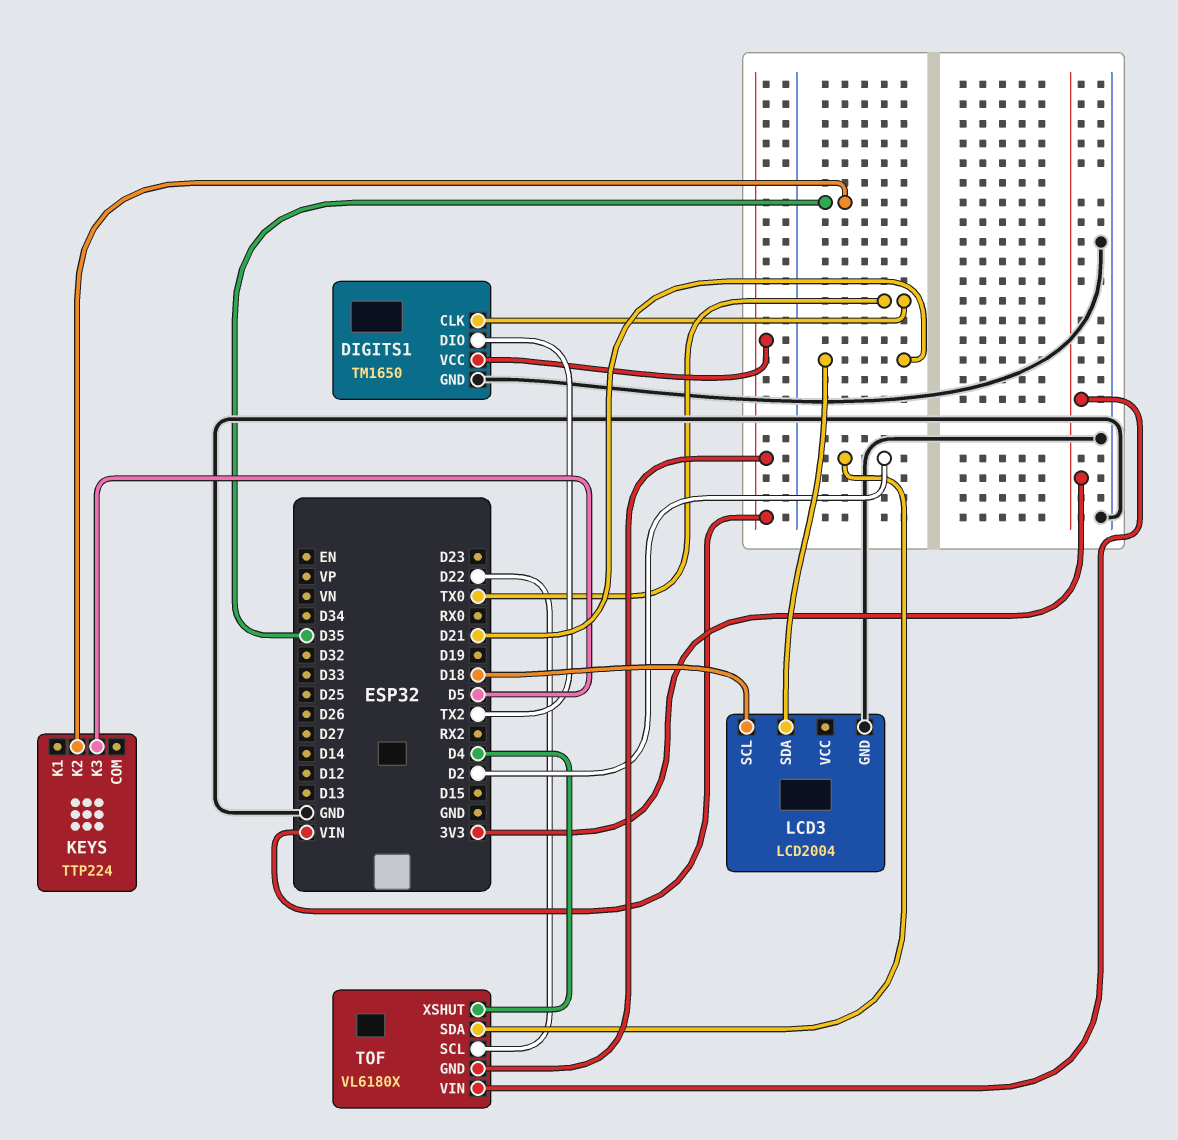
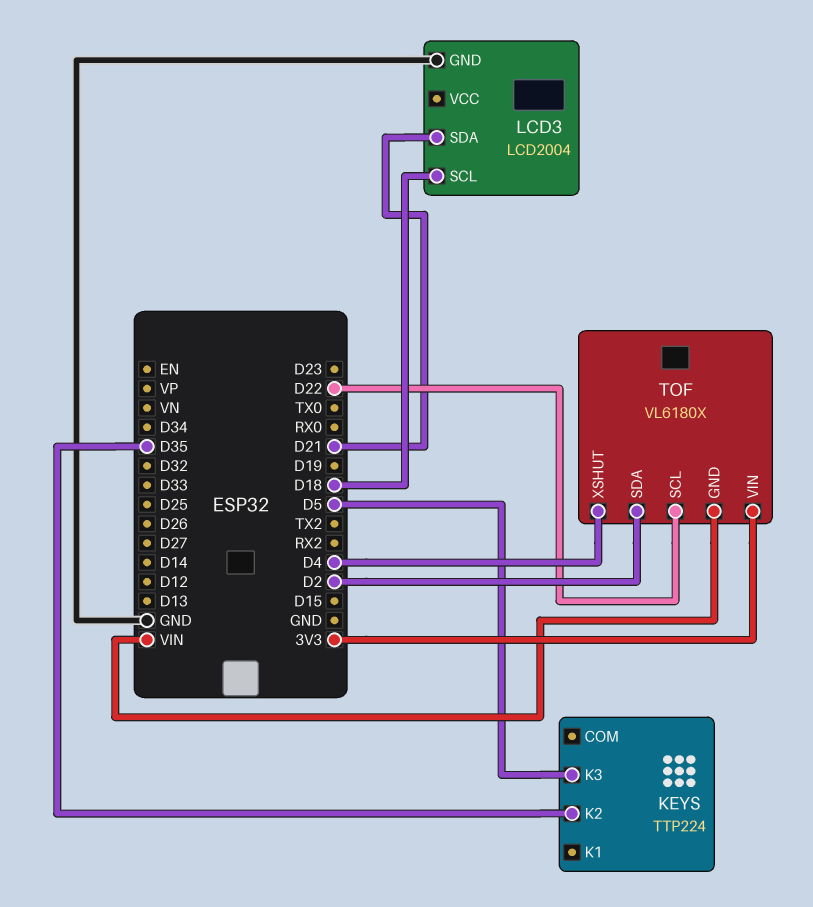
DIGITS1: TM1650 -> none
DIGITS1 pin CLK: TX0 -> none
DIGITS1 pin DIO: TX2 -> none
DIGITS1 pin GND: GND -> none
DIGITS1 pin VCC: VIN -> none

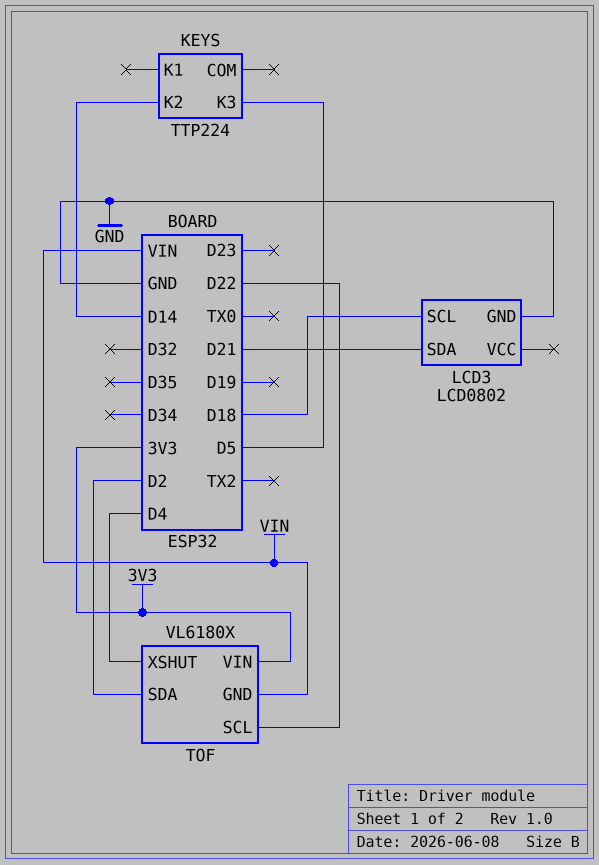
KEYS pin K2: D35 -> D14
LCD3: LCD2004 -> LCD0802

